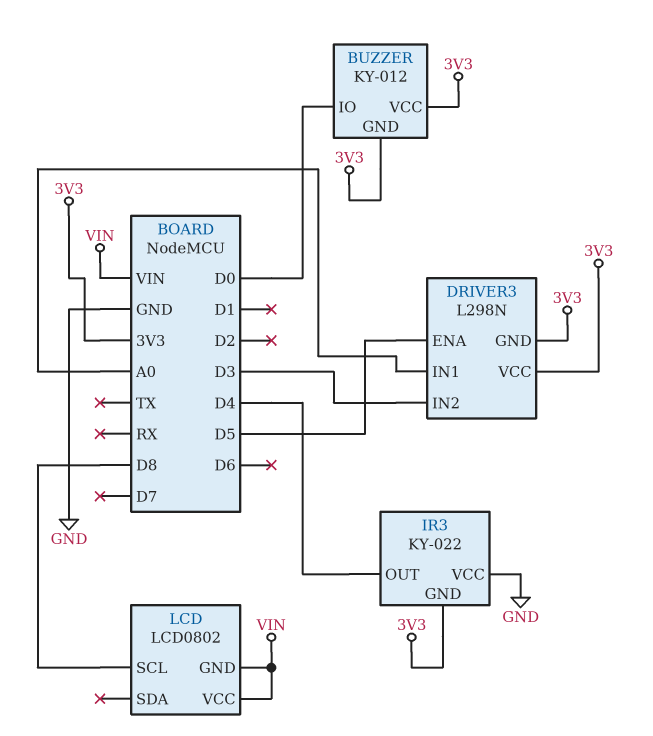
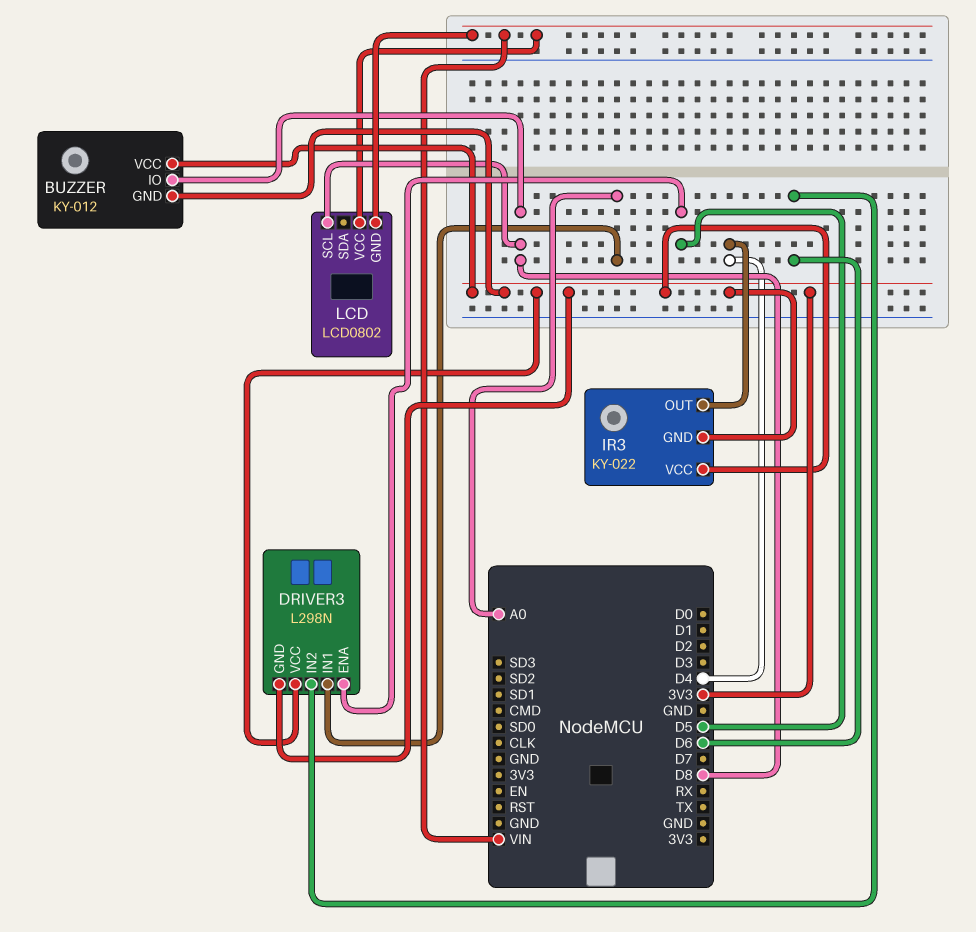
BUZZER pin IO: D0 -> D8
DRIVER3 pin IN2: D3 -> D6
IR3 pin VCC: GND -> 3V3

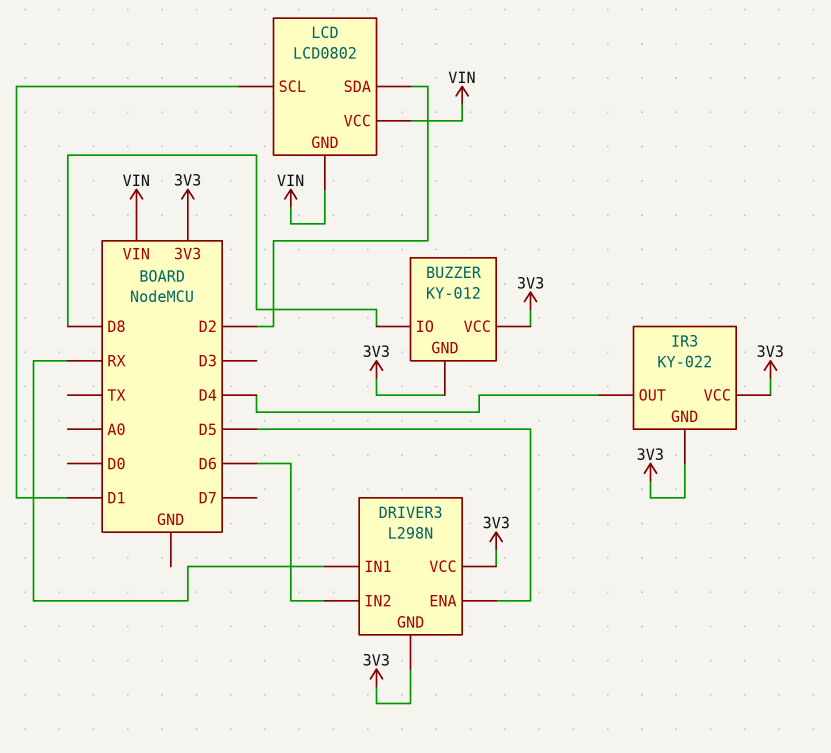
DRIVER3 pin IN1: A0 -> RX
LCD pin SCL: D8 -> D1
LCD pin SDA: none -> D2

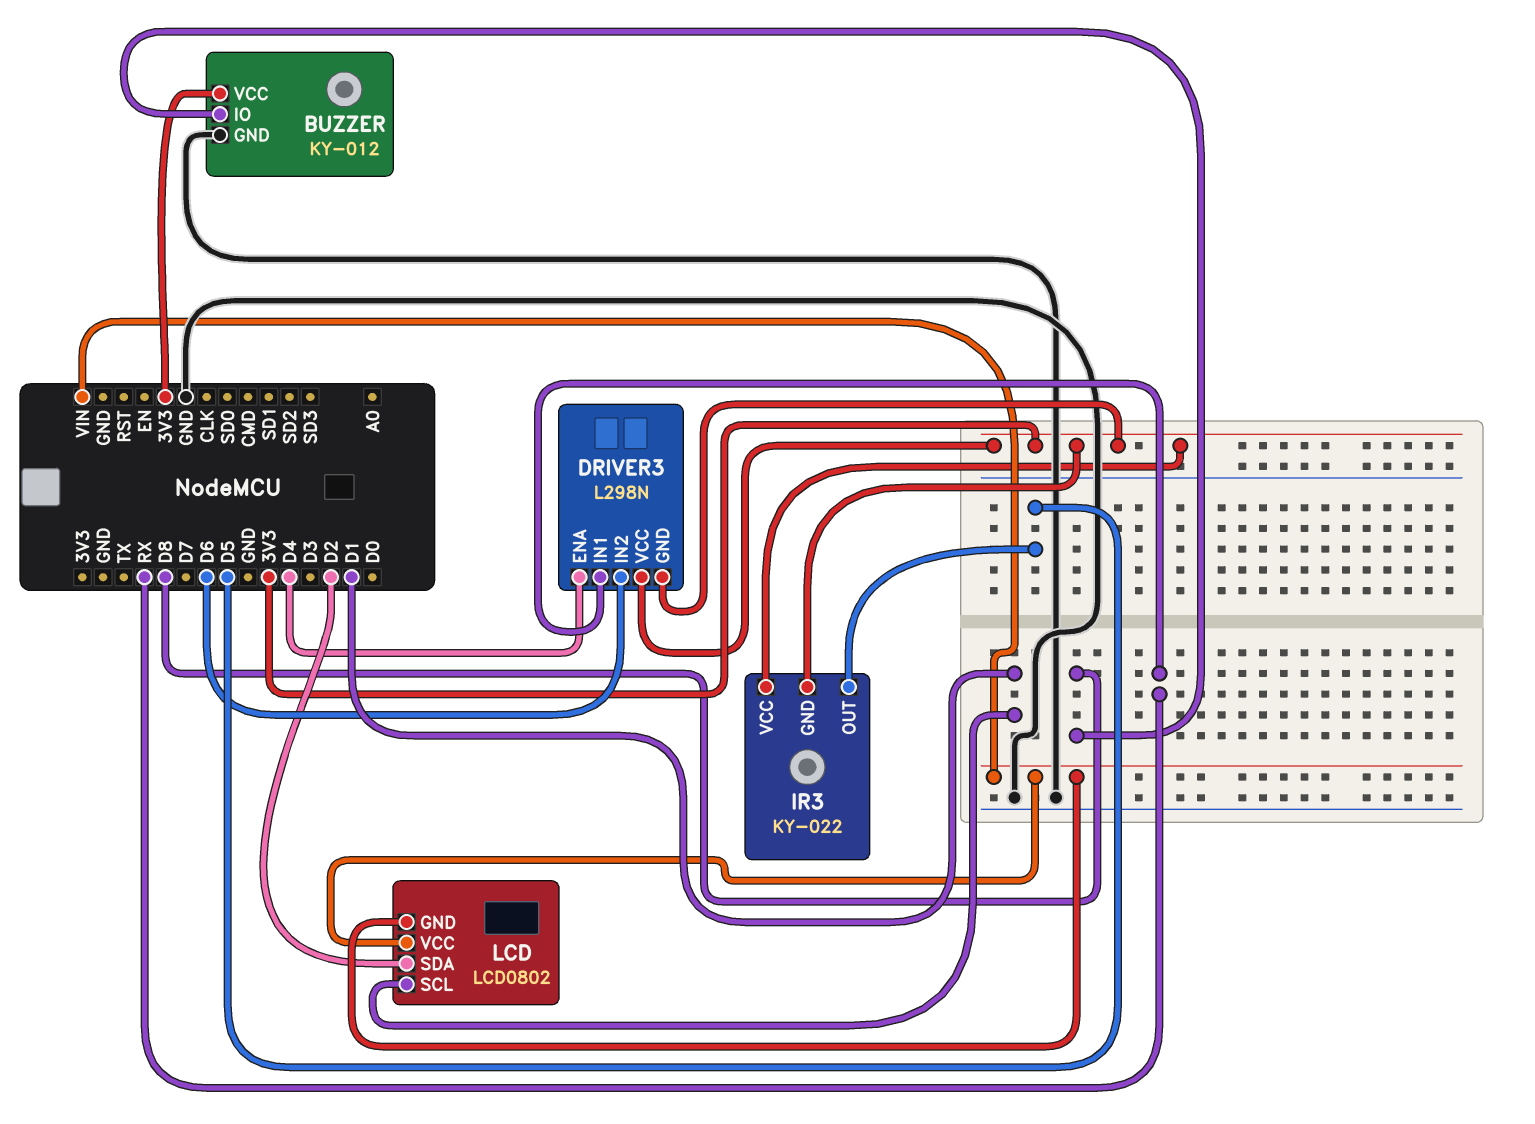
BUZZER pin GND: 3V3 -> GND
DRIVER3 pin ENA: D5 -> D4
IR3 pin OUT: D4 -> D5

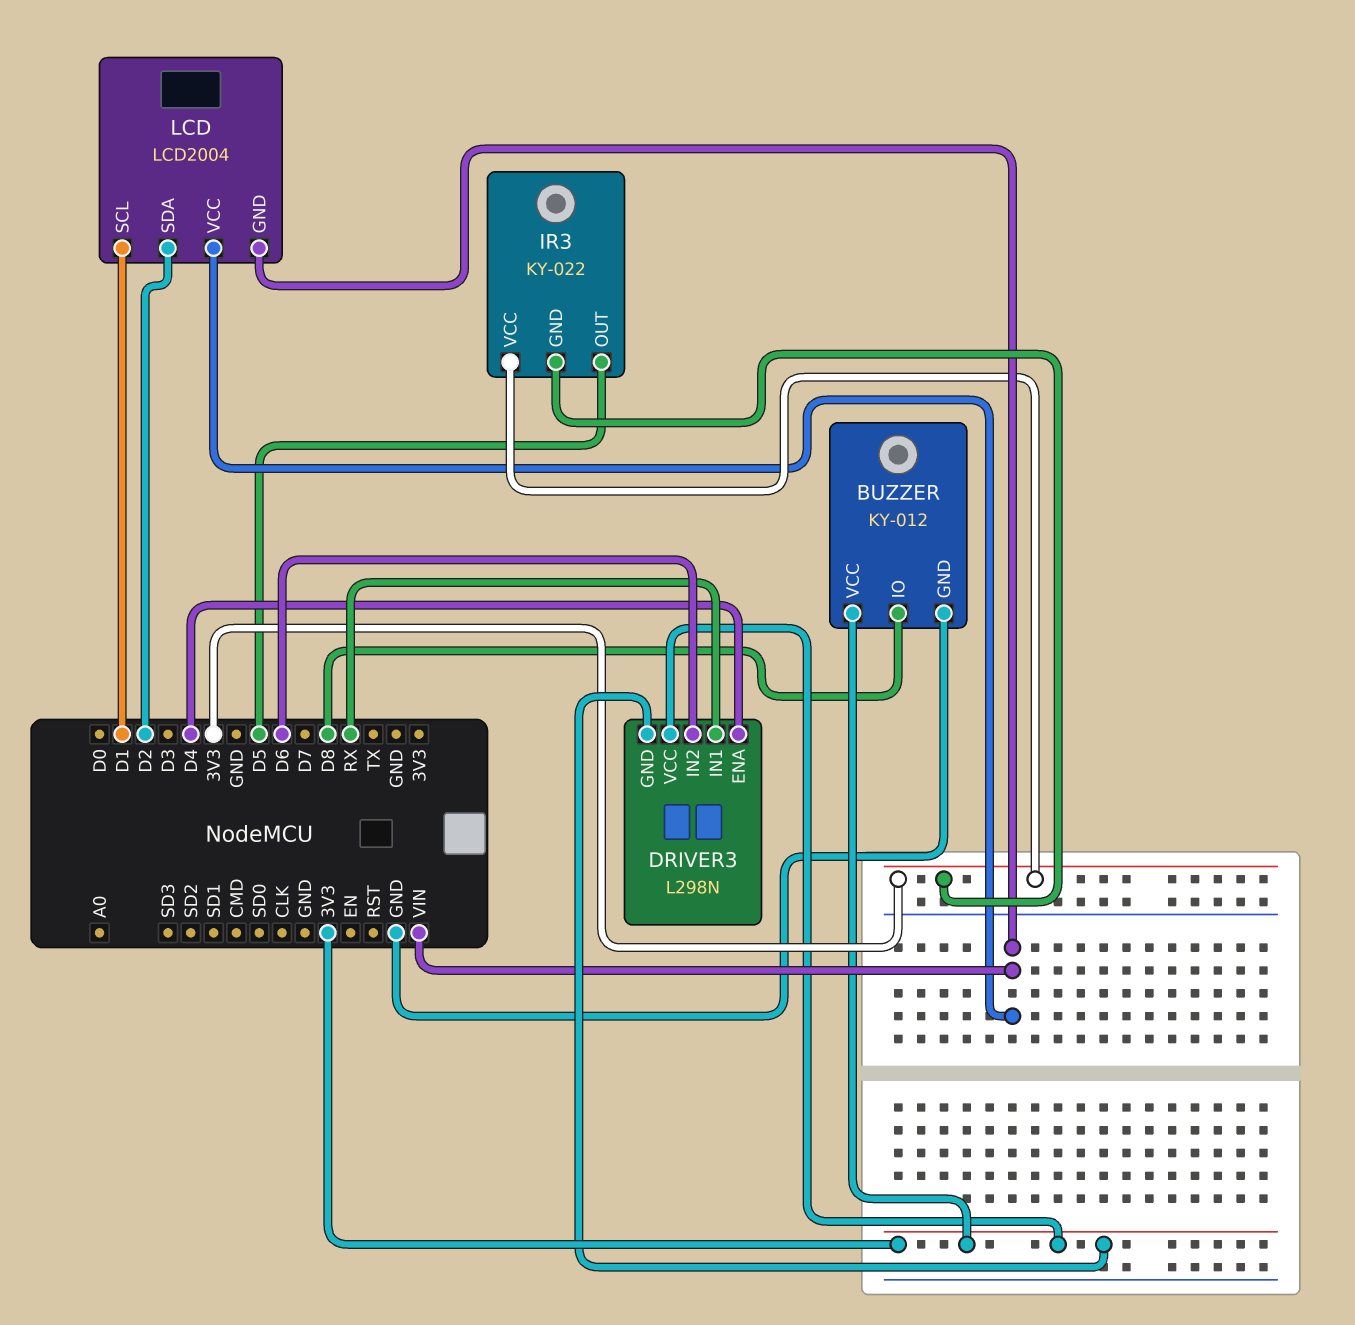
LCD: LCD0802 -> LCD2004

